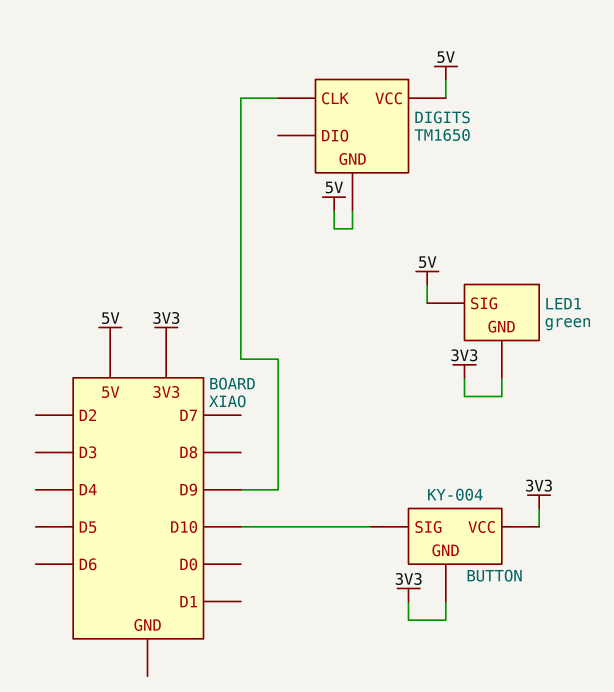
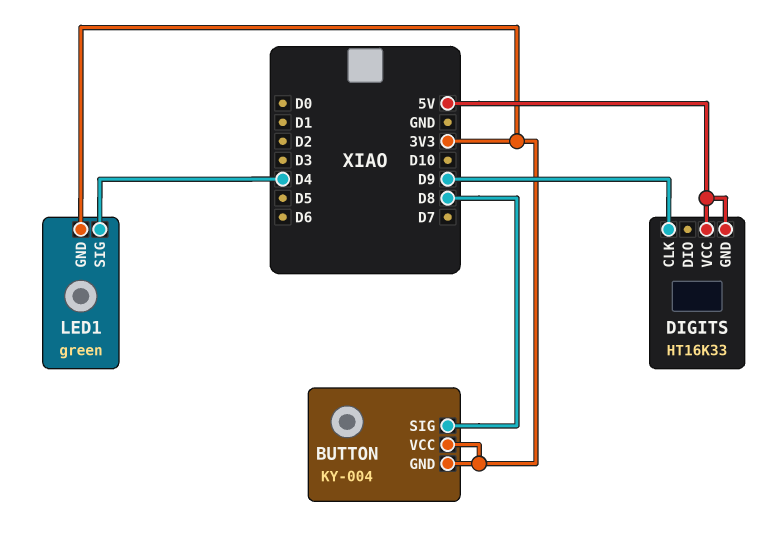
BUTTON pin SIG: D10 -> D8
DIGITS: TM1650 -> HT16K33
LED1 pin SIG: 5V -> D4

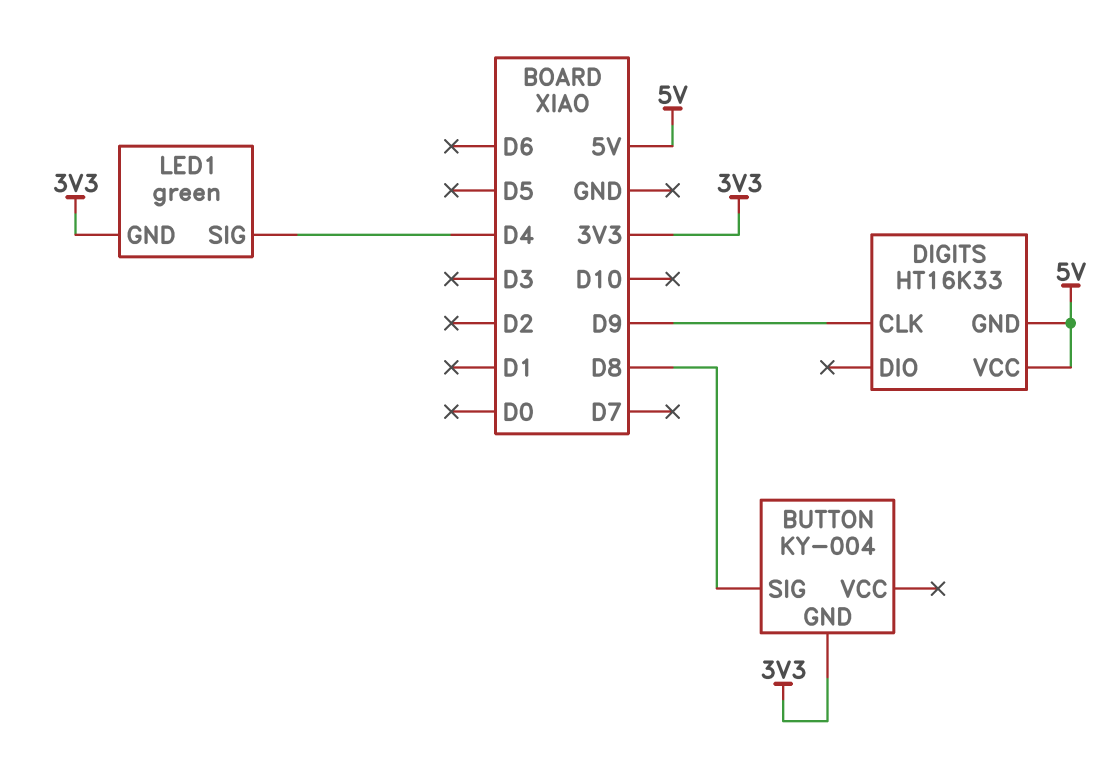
BUTTON pin VCC: 3V3 -> none

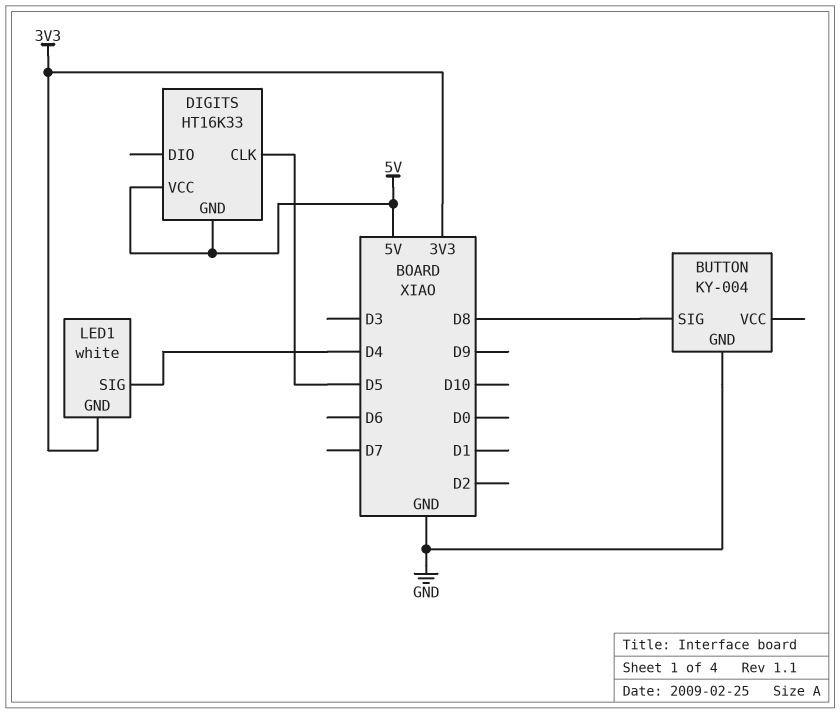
BUTTON pin GND: 3V3 -> GND
DIGITS pin CLK: D9 -> D5
LED1: green -> white

